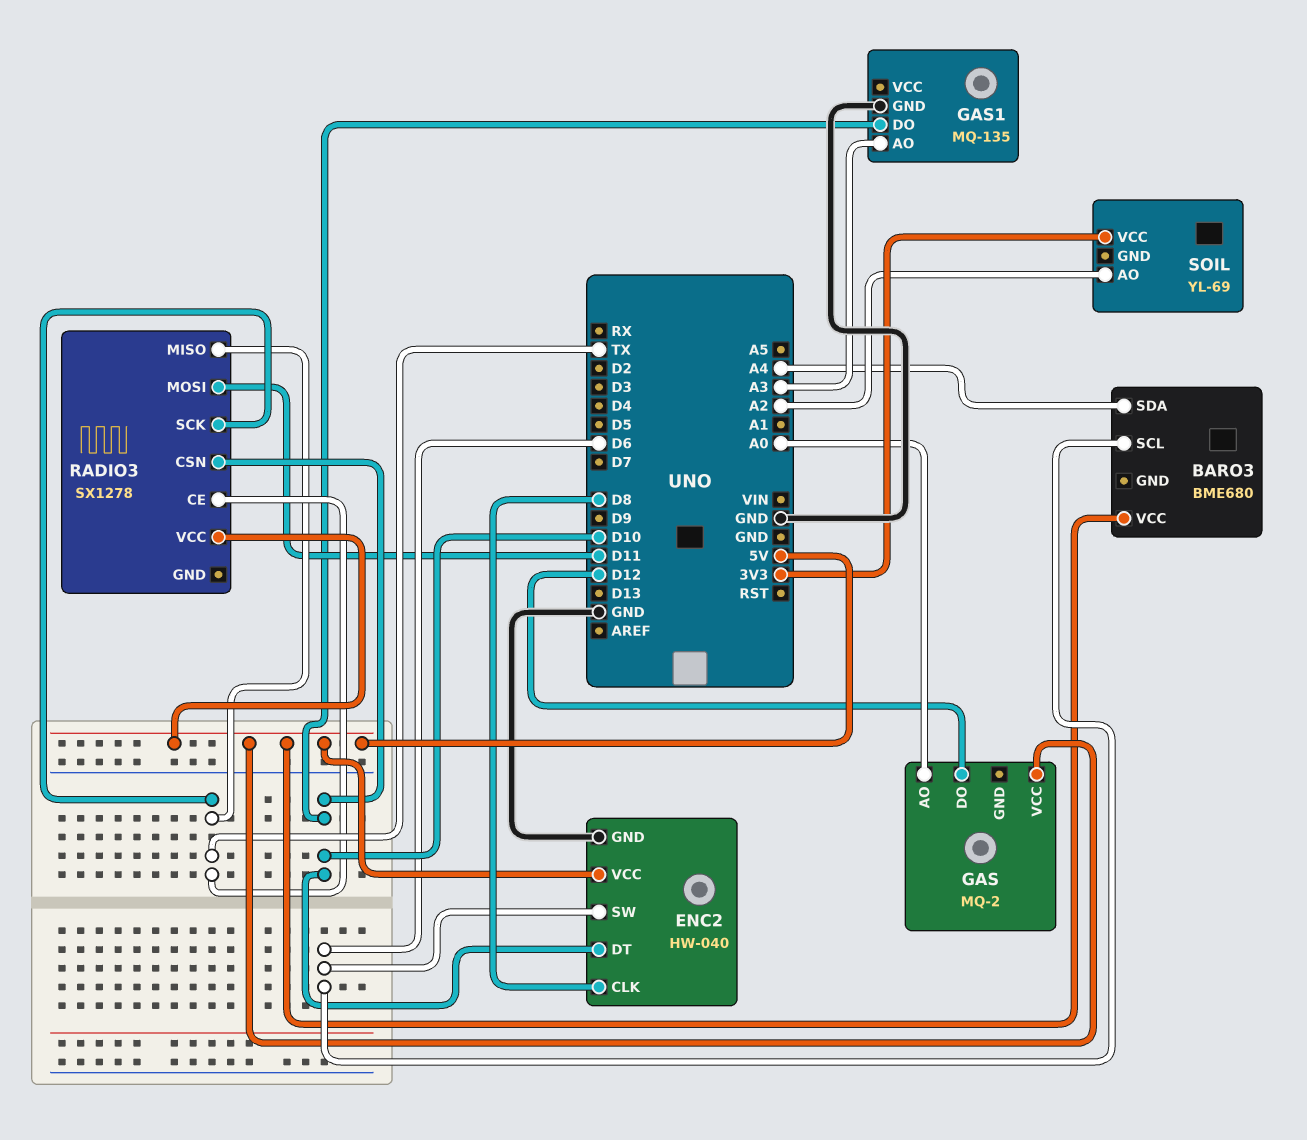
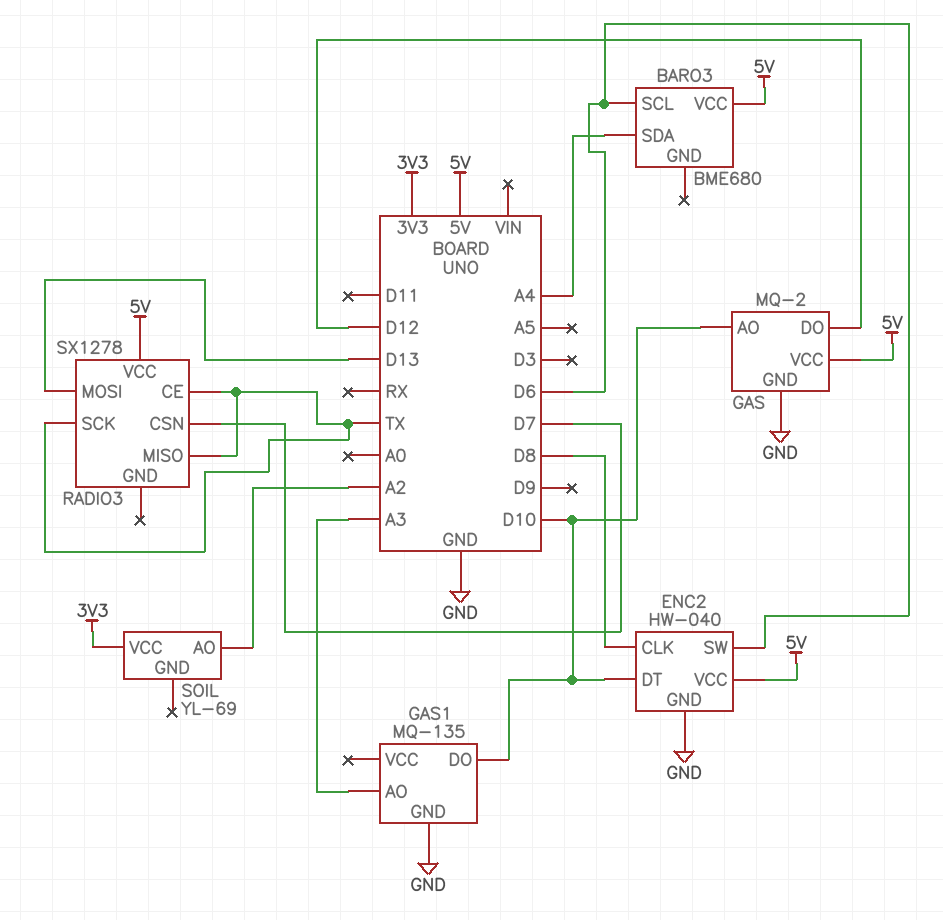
GAS pin AO: A0 -> D10
GAS pin GND: none -> GND
RADIO3 pin CSN: D10 -> D7
RADIO3 pin MOSI: D11 -> D13

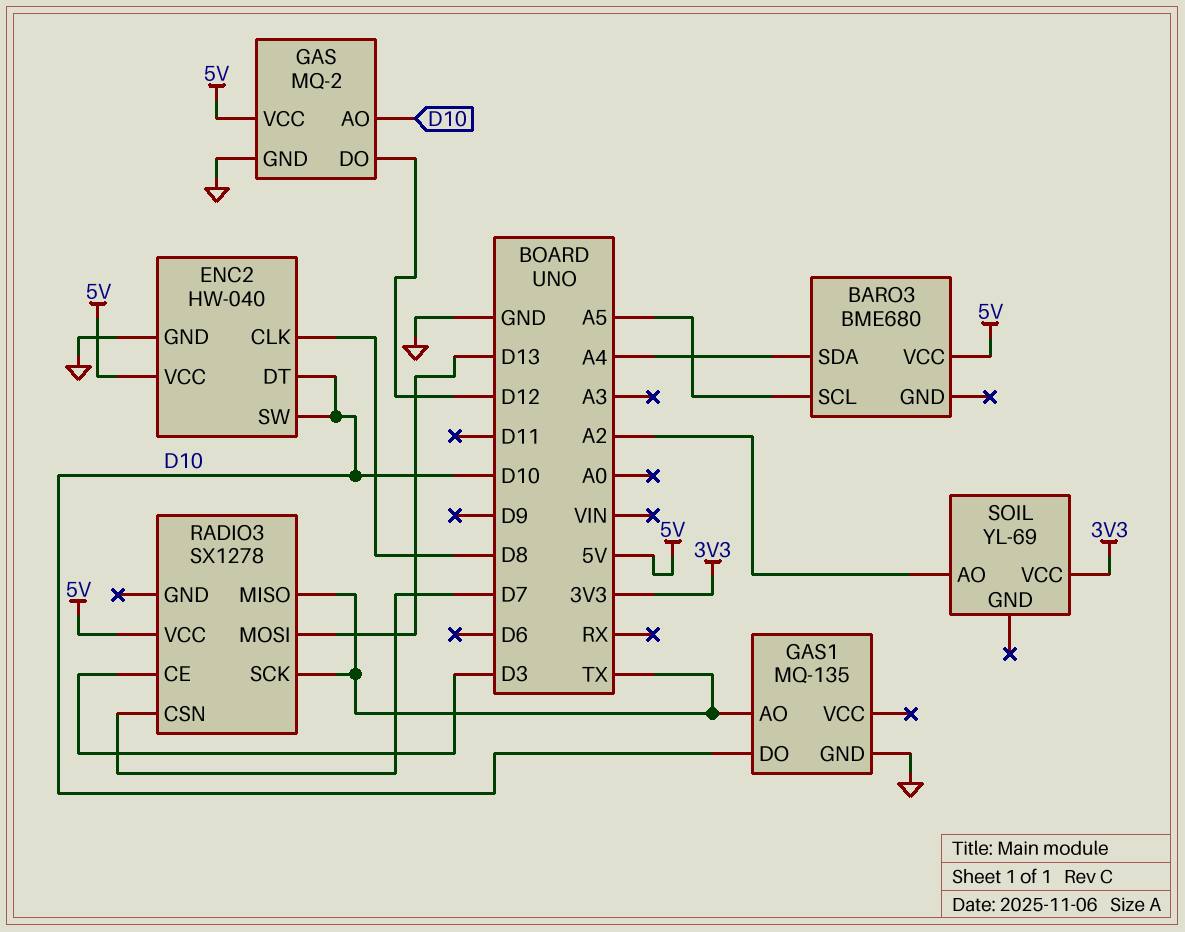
BARO3 pin SCL: D6 -> A5
ENC2 pin SW: D6 -> D10
GAS1 pin AO: A3 -> TX
RADIO3 pin CE: TX -> D3

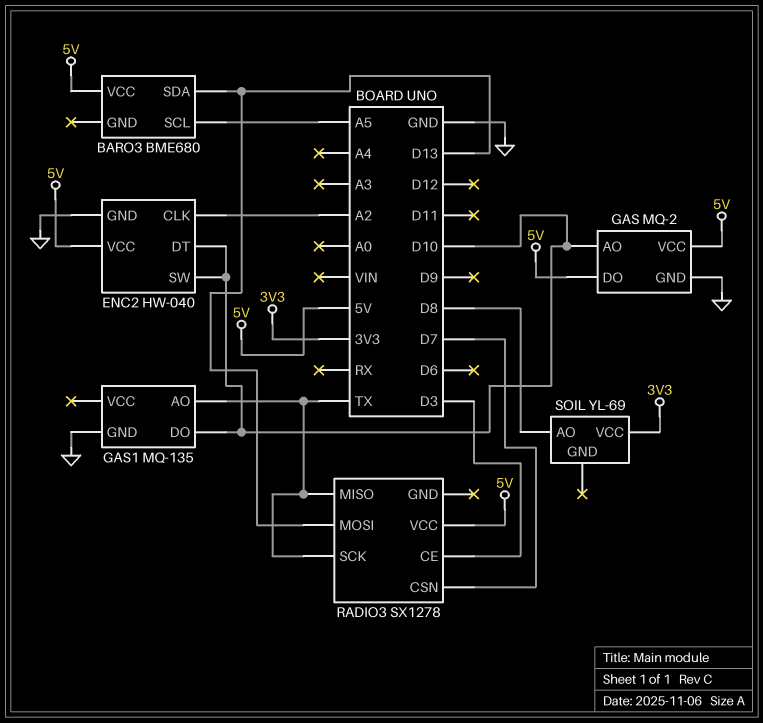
BARO3 pin SDA: A4 -> D13
ENC2 pin CLK: D8 -> A2
GAS pin DO: D12 -> 5V
SOIL pin AO: A2 -> D8

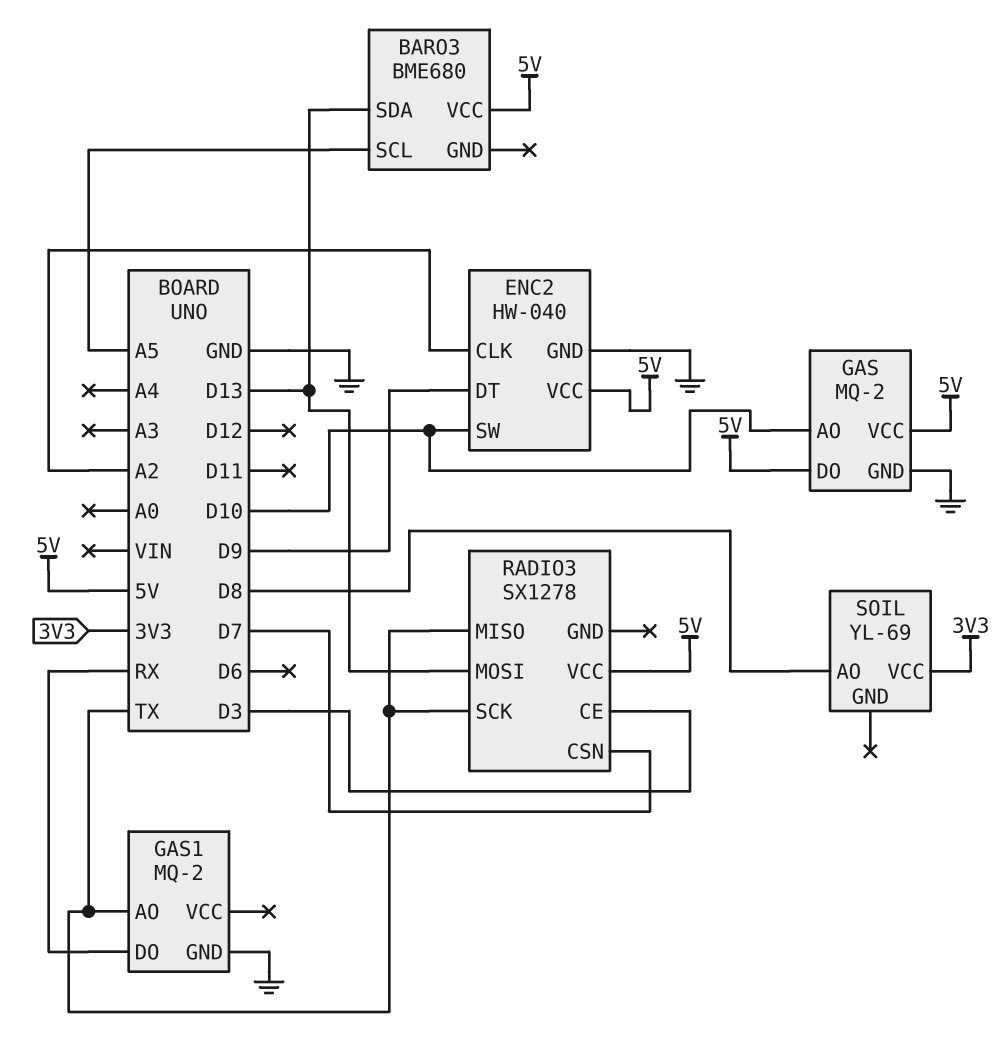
ENC2 pin DT: D10 -> D9
GAS1: MQ-135 -> MQ-2
GAS1 pin DO: D10 -> RX

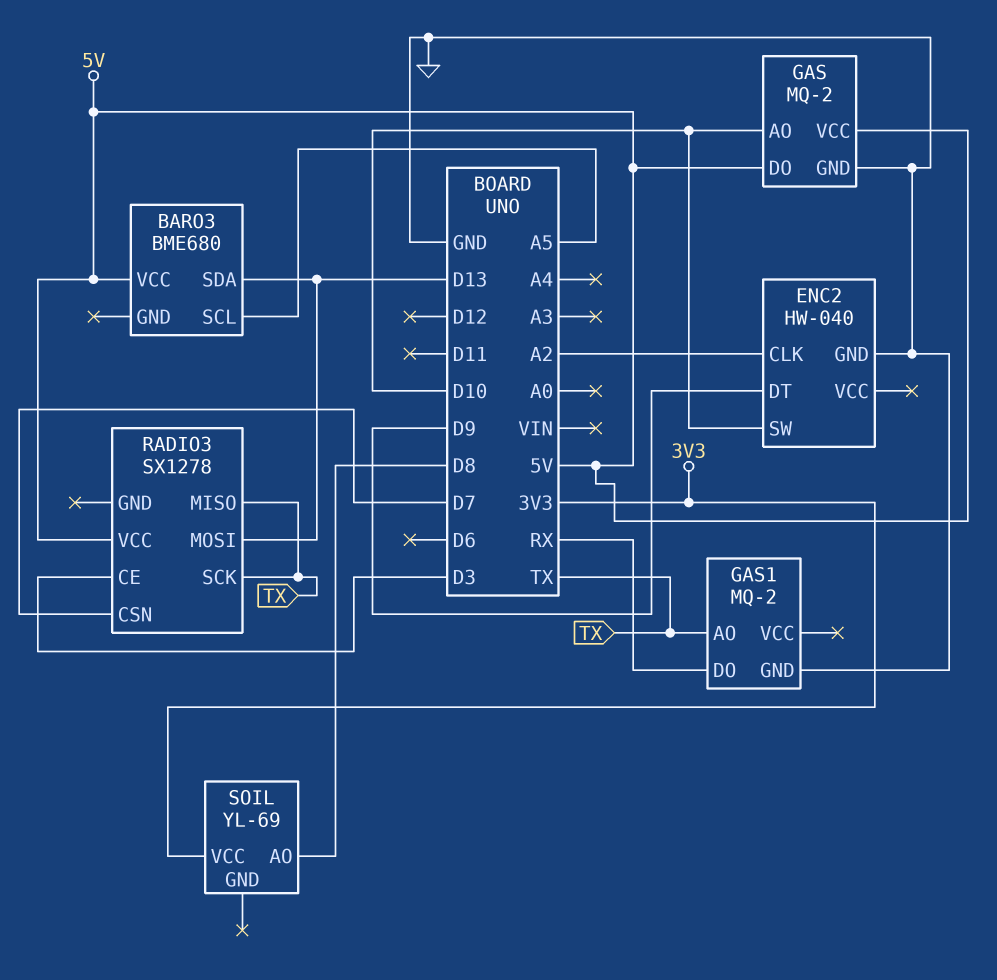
ENC2 pin VCC: 5V -> none

